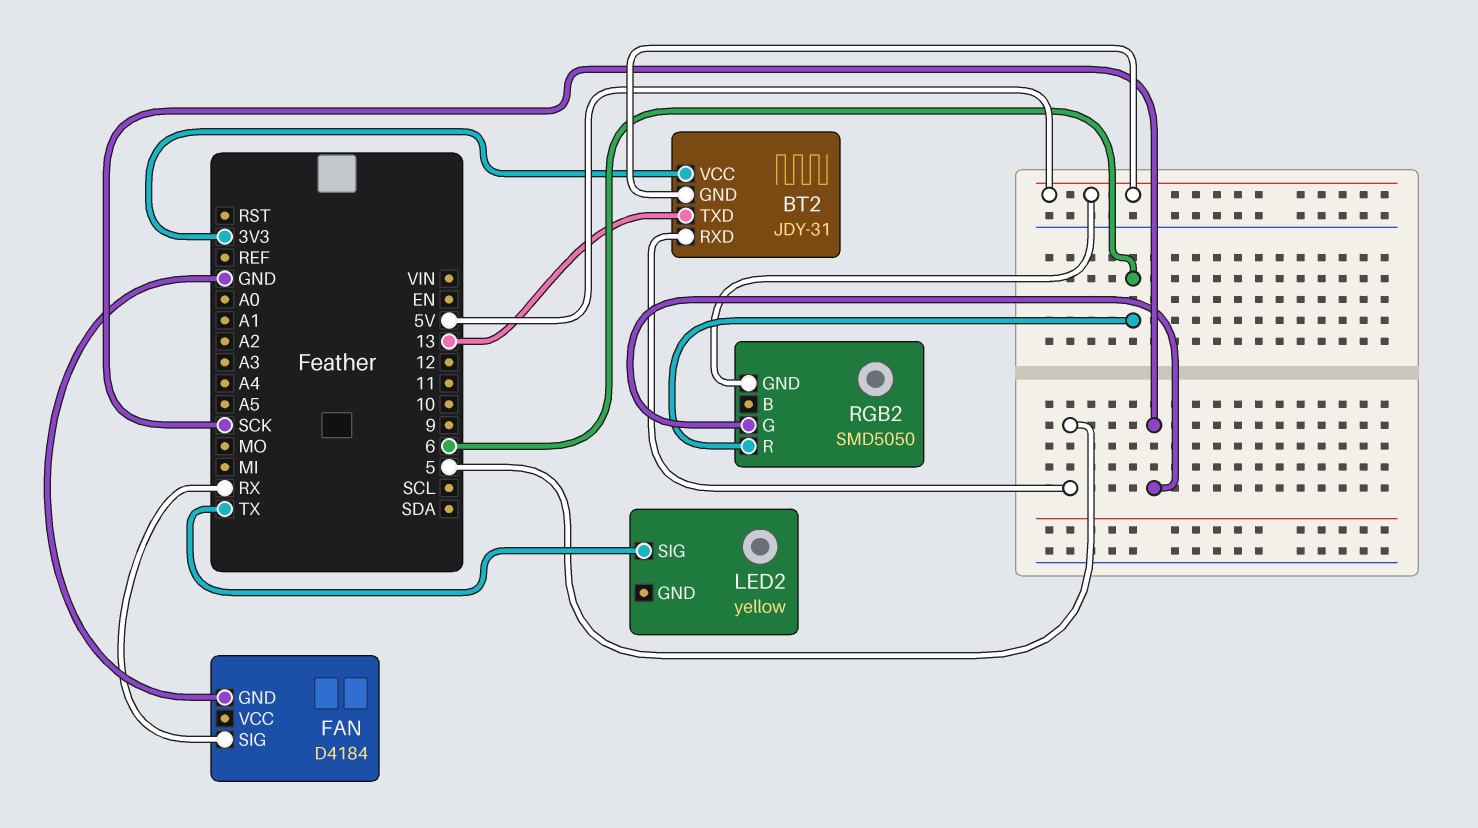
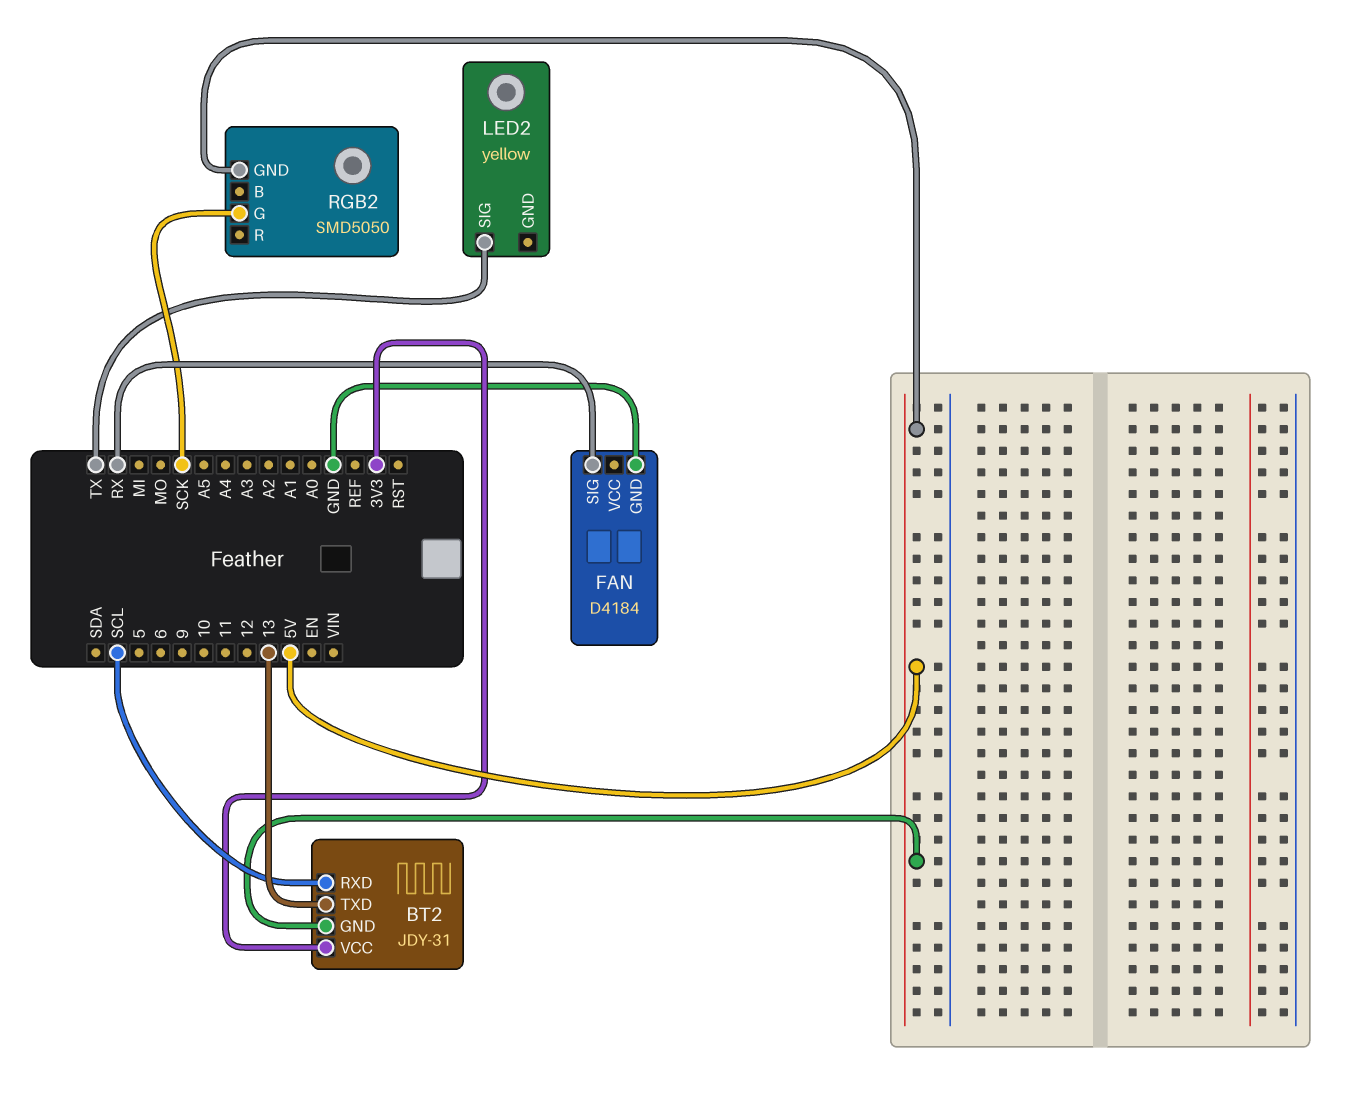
BT2 pin RXD: 5 -> SCL
RGB2 pin R: 6 -> none

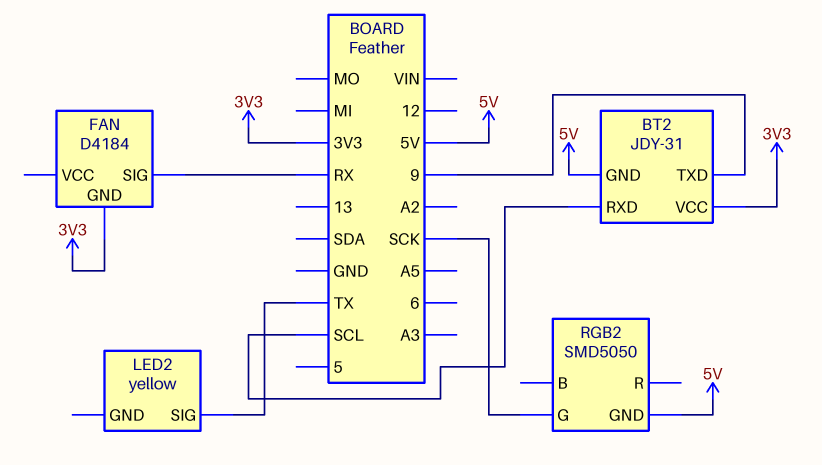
BT2 pin TXD: 13 -> 9
FAN pin GND: GND -> 3V3

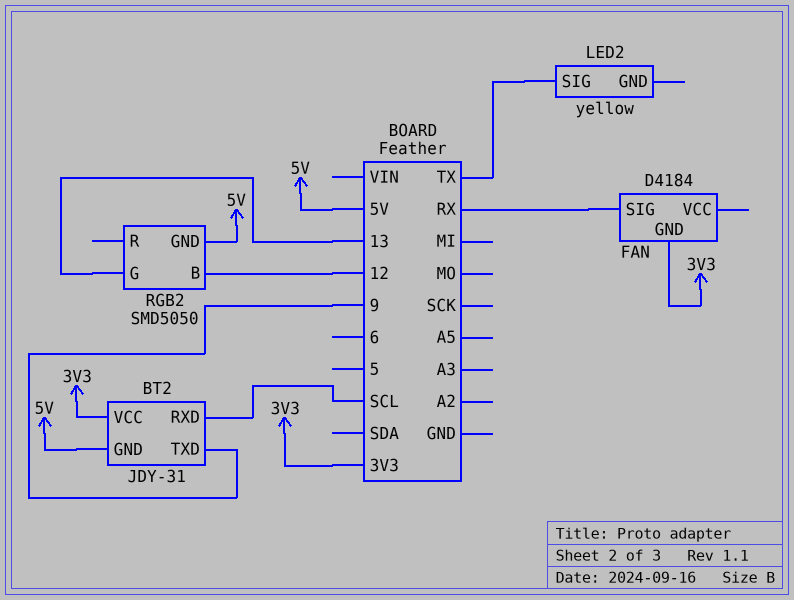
RGB2 pin B: none -> 12
RGB2 pin G: SCK -> 13

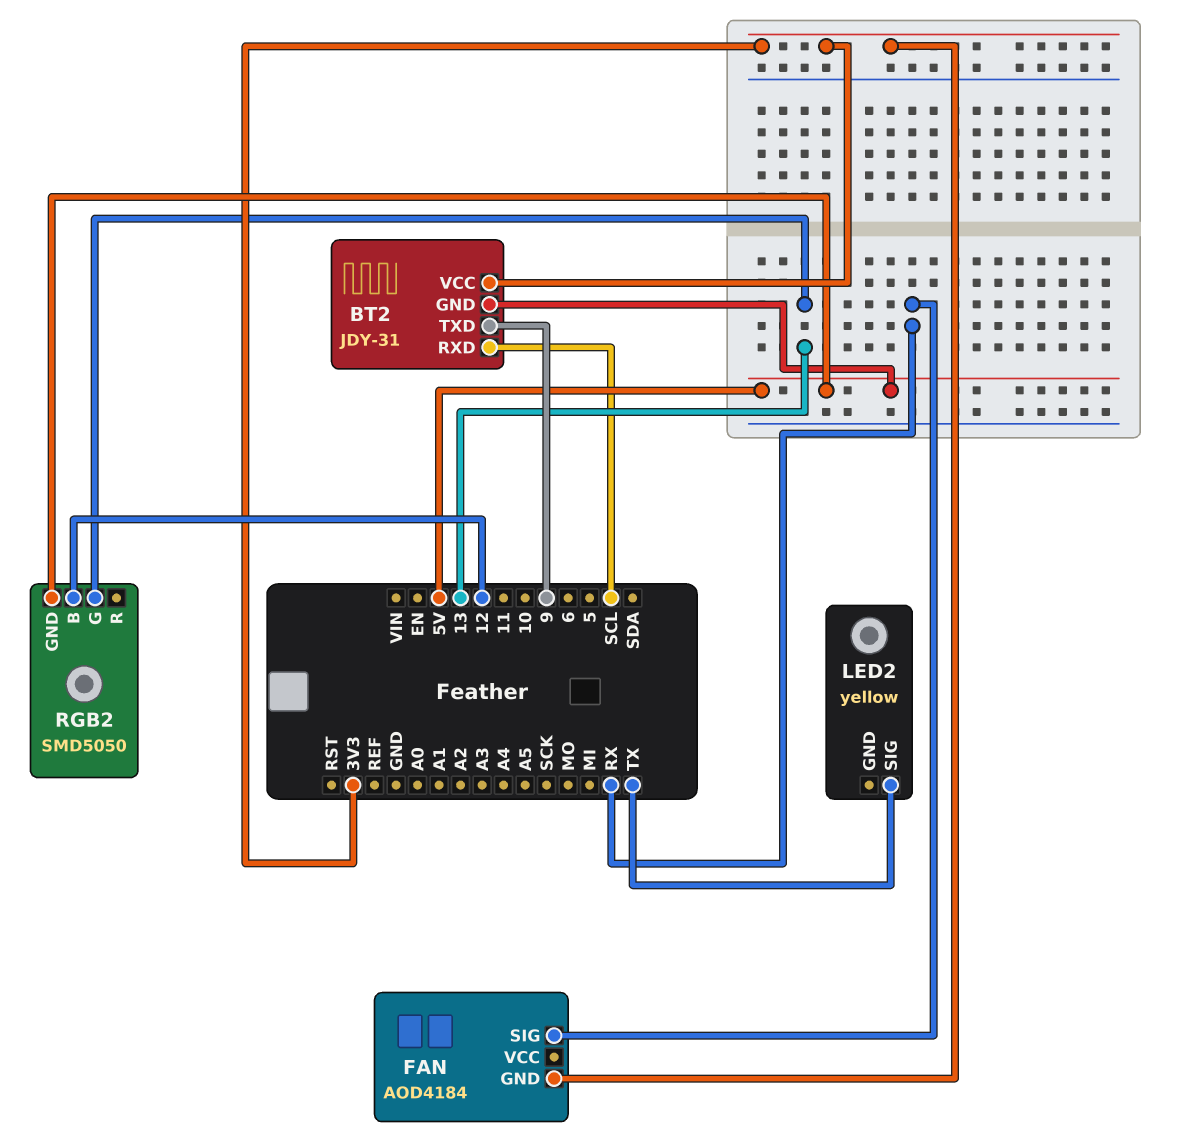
FAN: D4184 -> AOD4184

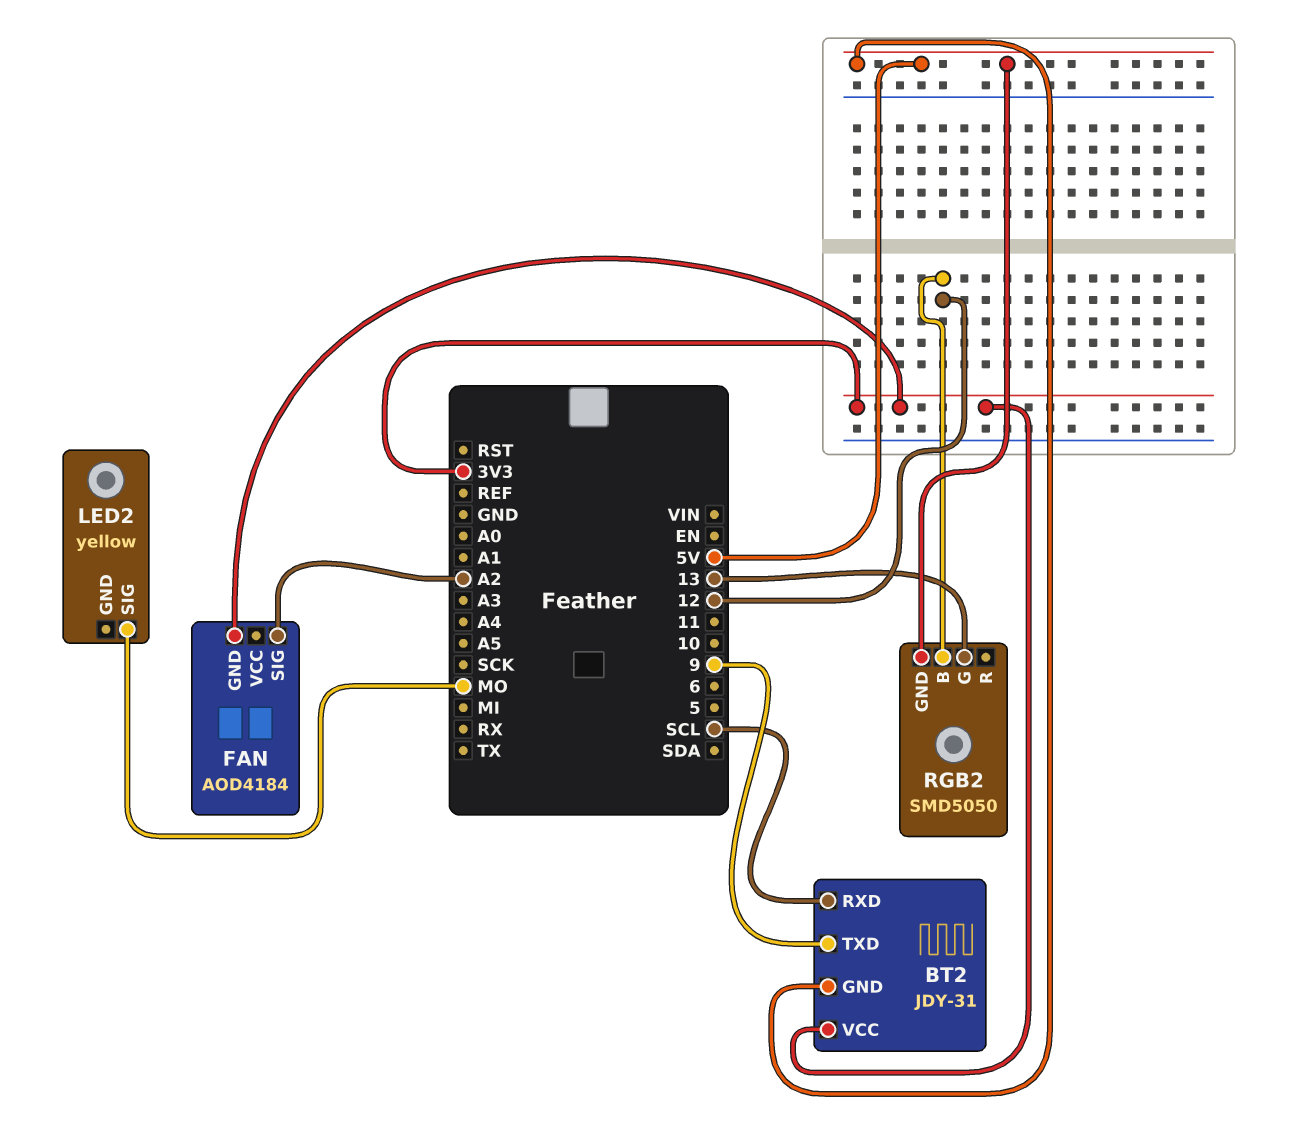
FAN pin SIG: RX -> A2
LED2 pin SIG: TX -> MO

